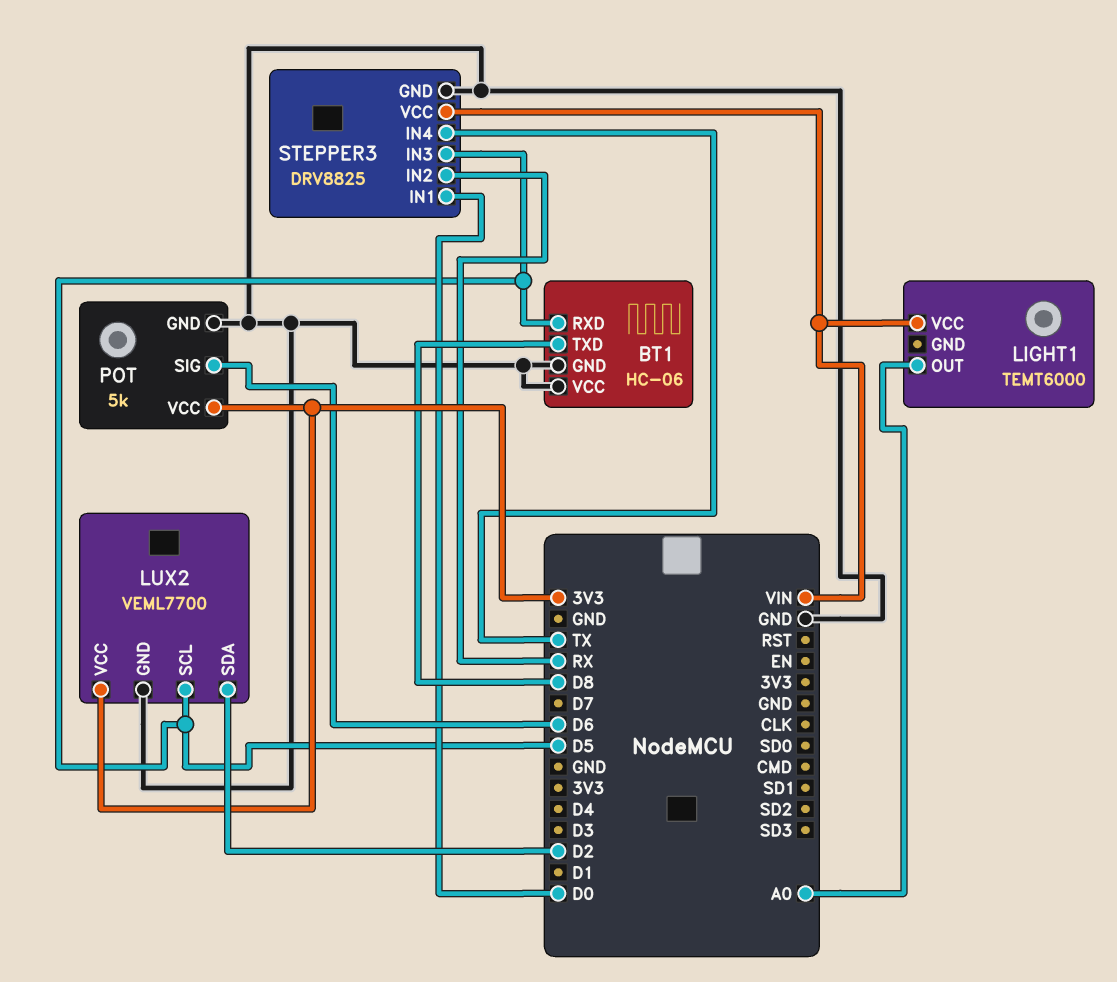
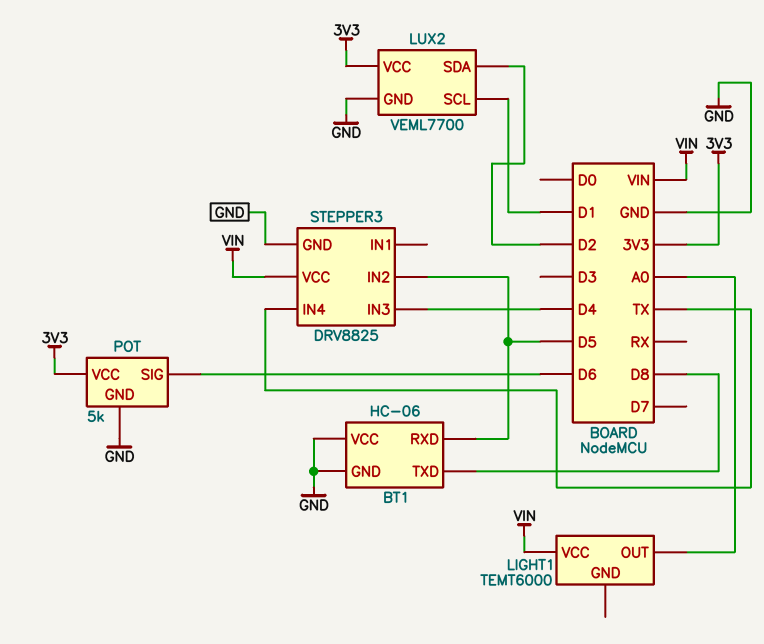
LUX2 pin SCL: D5 -> D1
STEPPER3 pin IN1: D0 -> none
STEPPER3 pin IN2: RX -> D5
STEPPER3 pin IN3: D5 -> D4

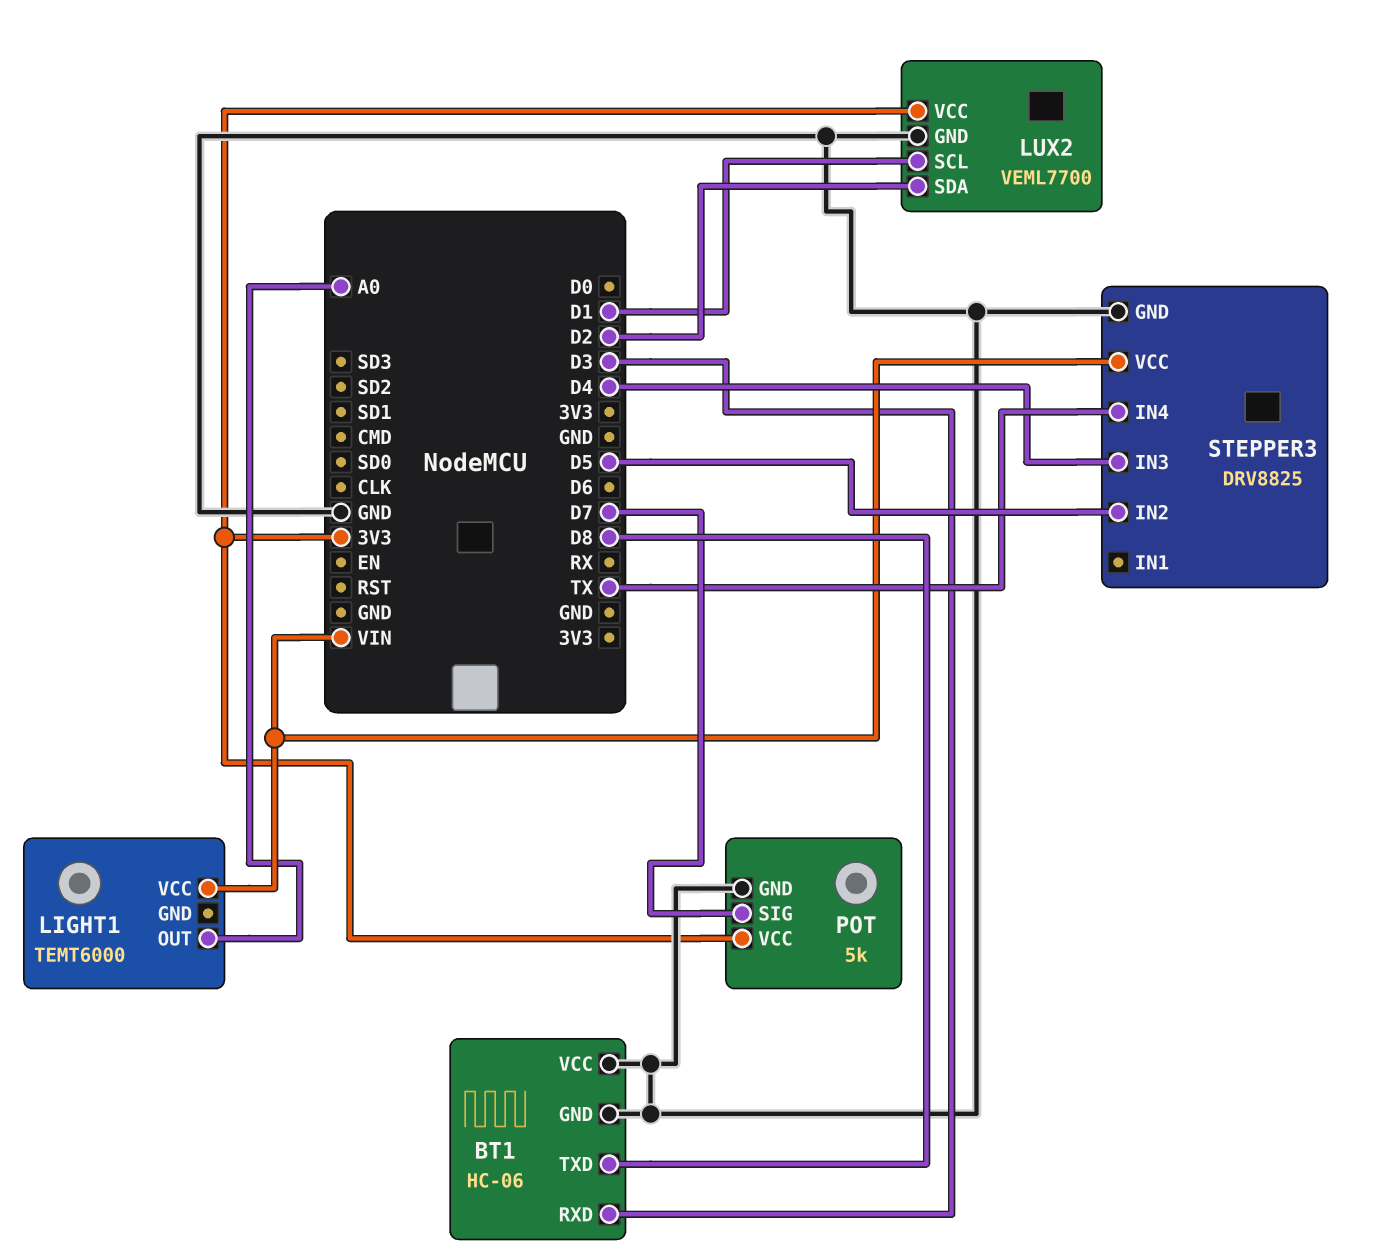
BT1 pin RXD: D5 -> D3
POT pin SIG: D6 -> D7

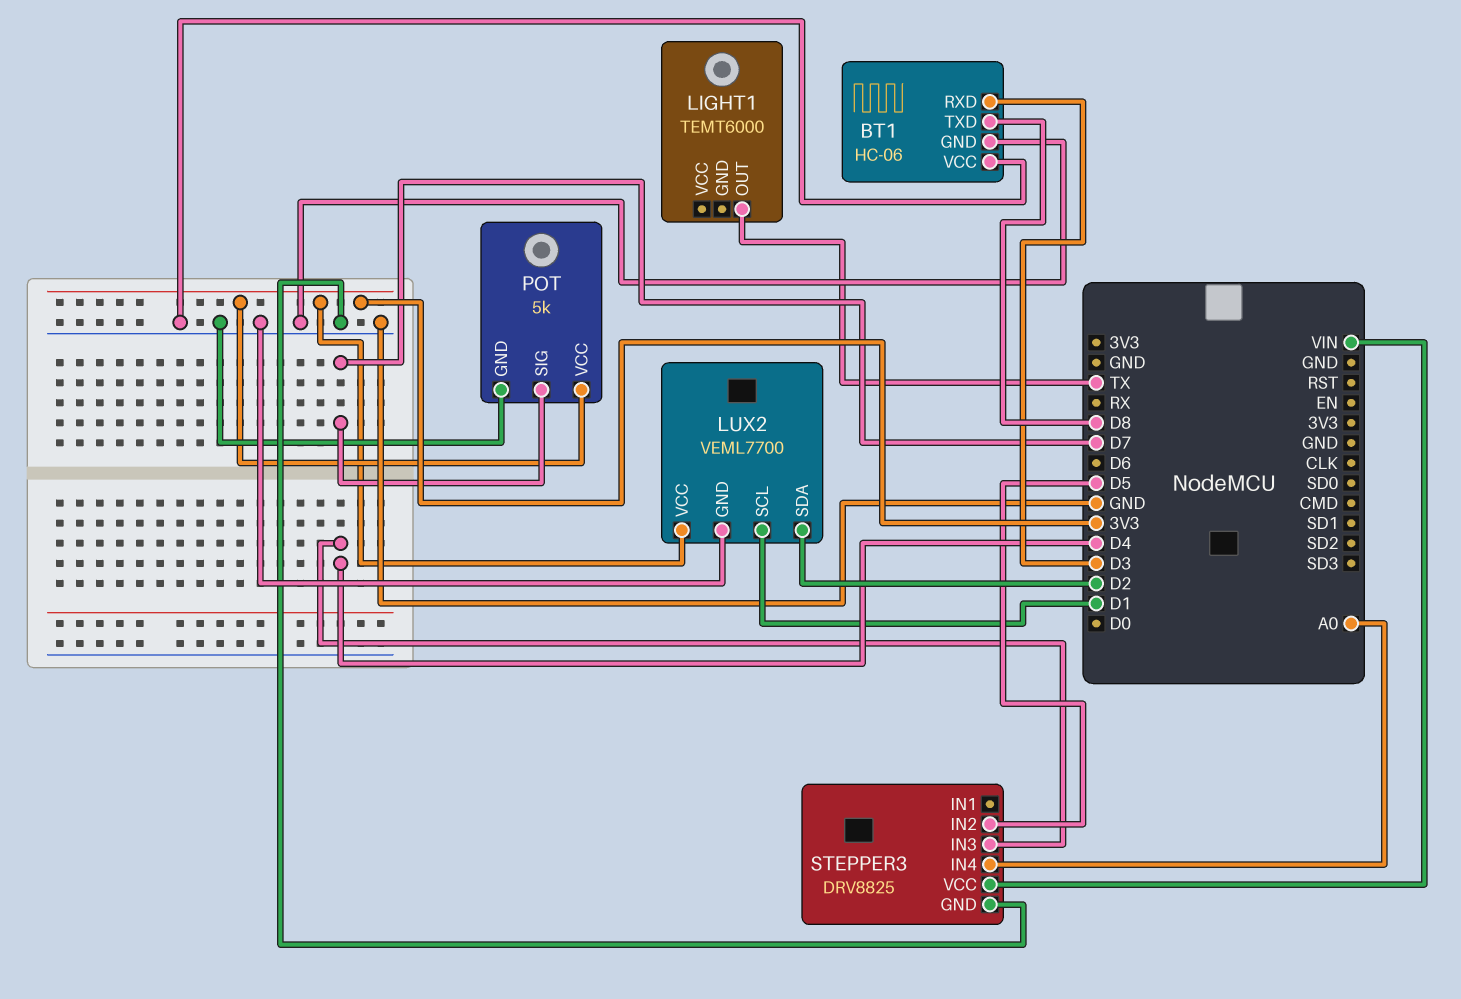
LIGHT1 pin OUT: A0 -> TX
LIGHT1 pin VCC: VIN -> none
STEPPER3 pin IN4: TX -> A0

